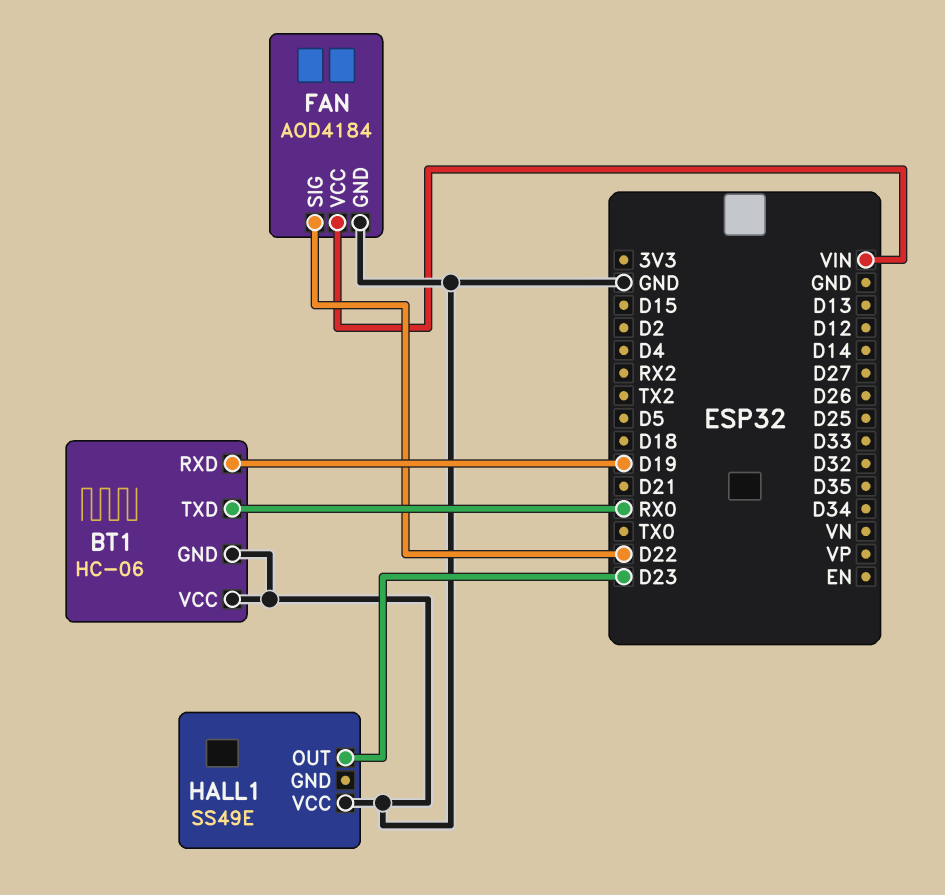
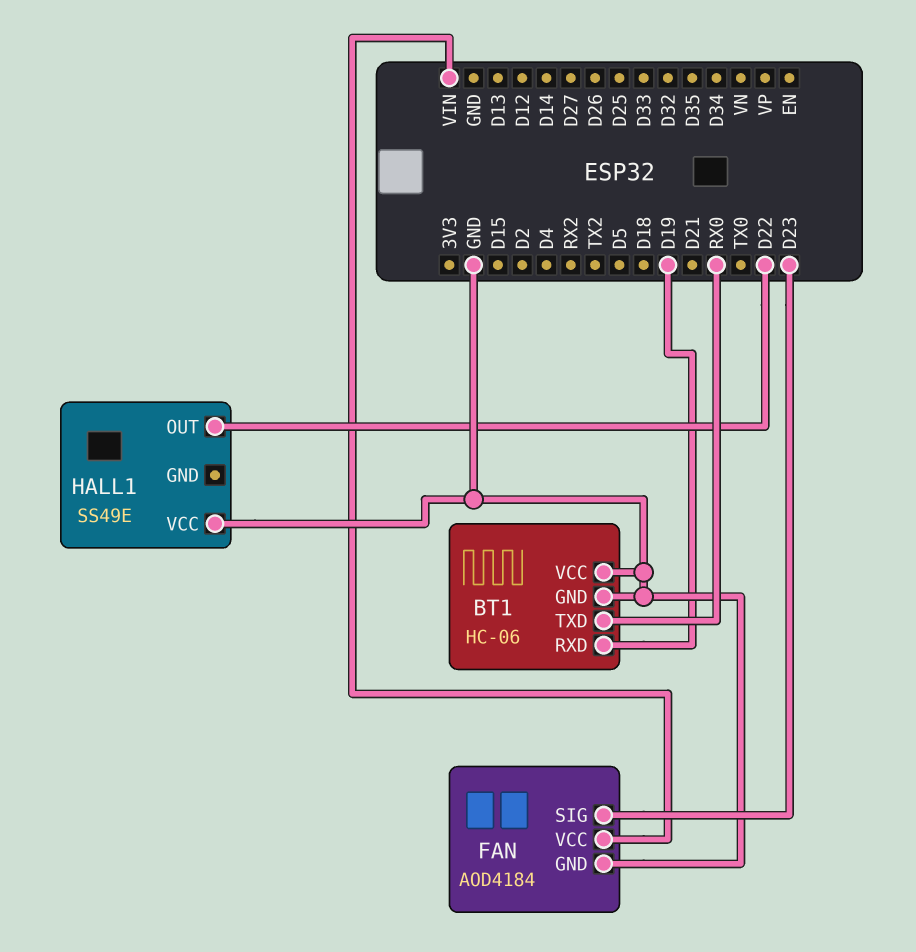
FAN pin SIG: D22 -> D23
HALL1 pin OUT: D23 -> D22

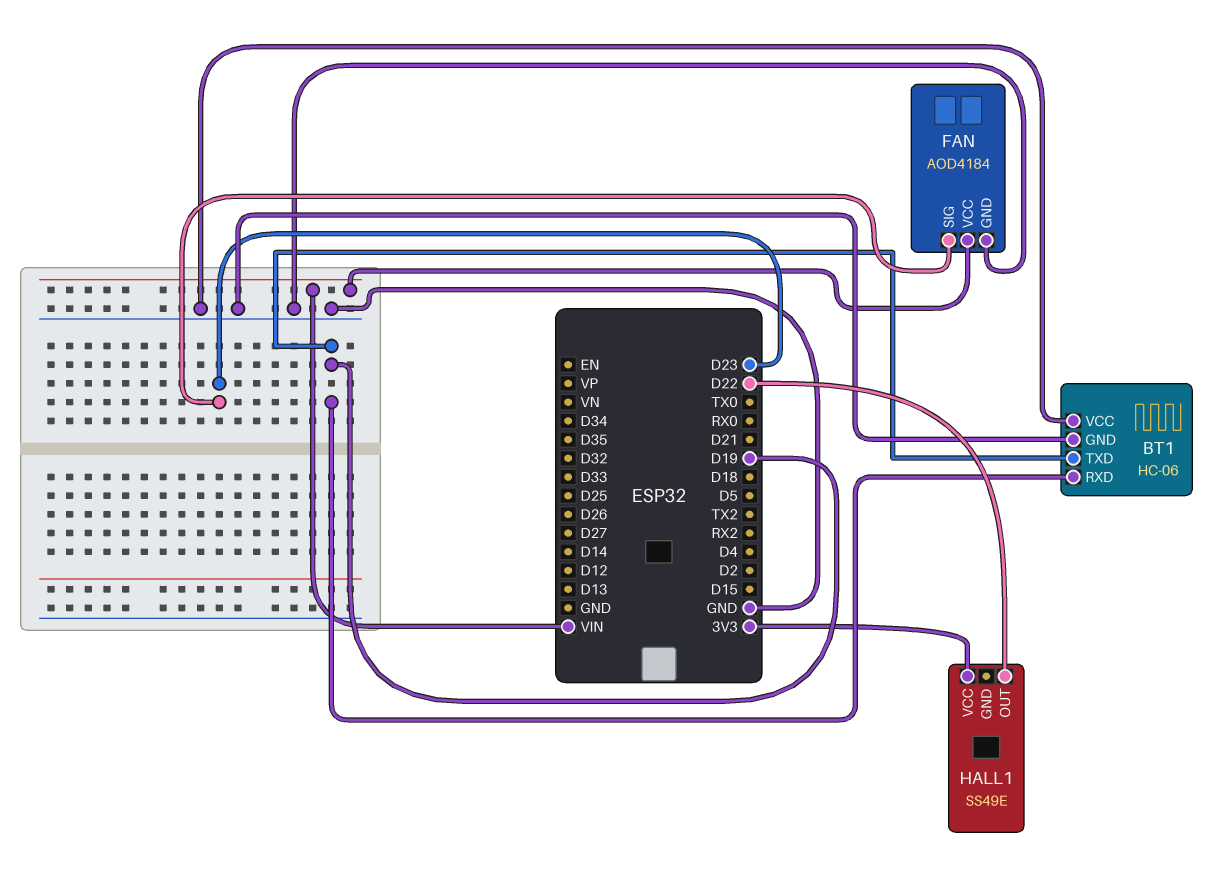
BT1 pin TXD: RX0 -> D19
HALL1 pin VCC: GND -> 3V3

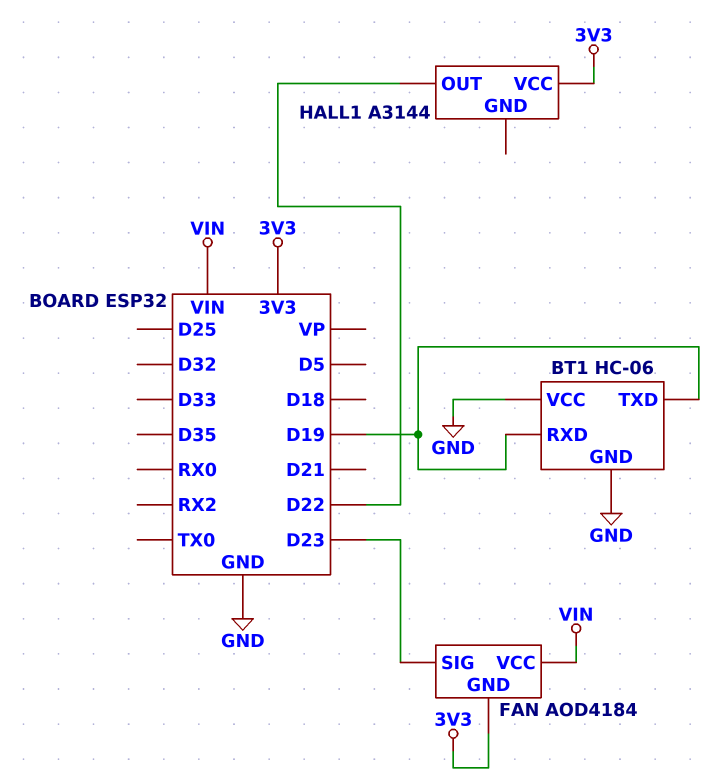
FAN pin GND: GND -> 3V3
HALL1: SS49E -> A3144

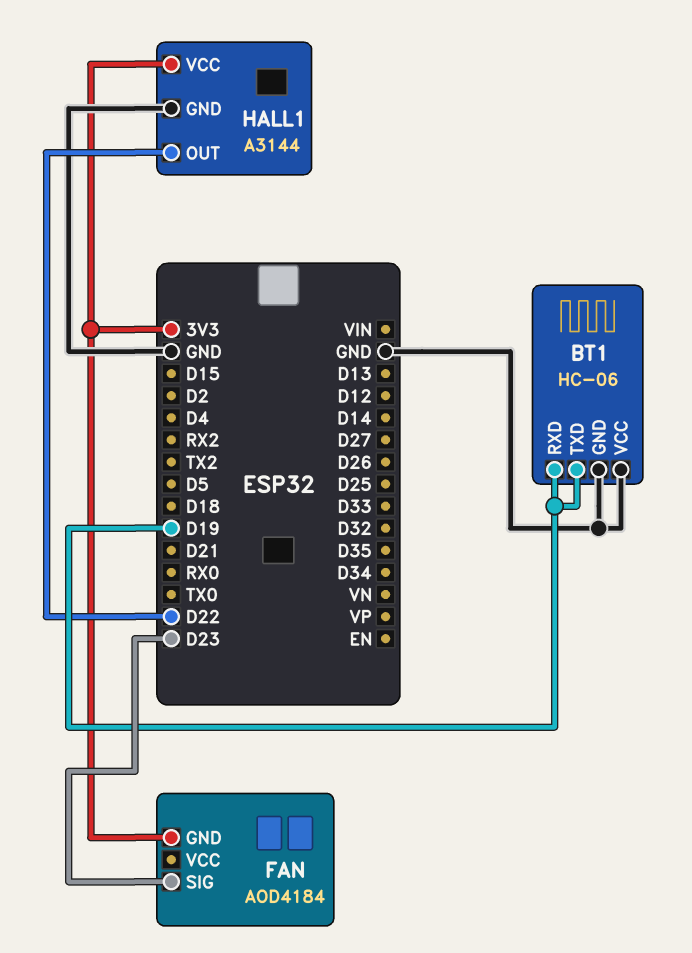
FAN pin VCC: VIN -> none
HALL1 pin GND: none -> GND

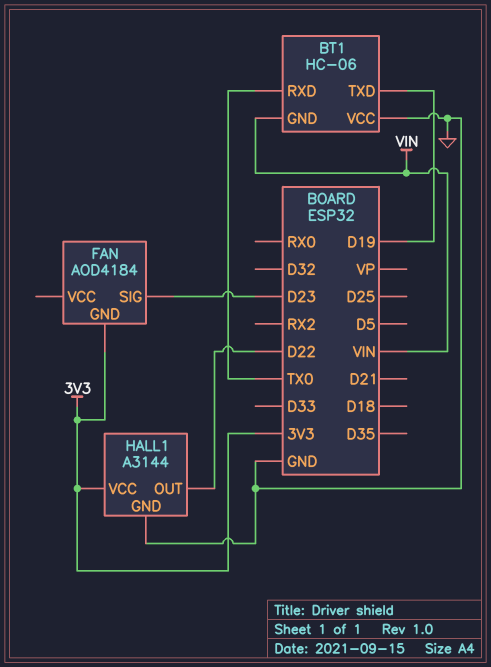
BT1 pin GND: GND -> VIN
BT1 pin RXD: D19 -> TX0

